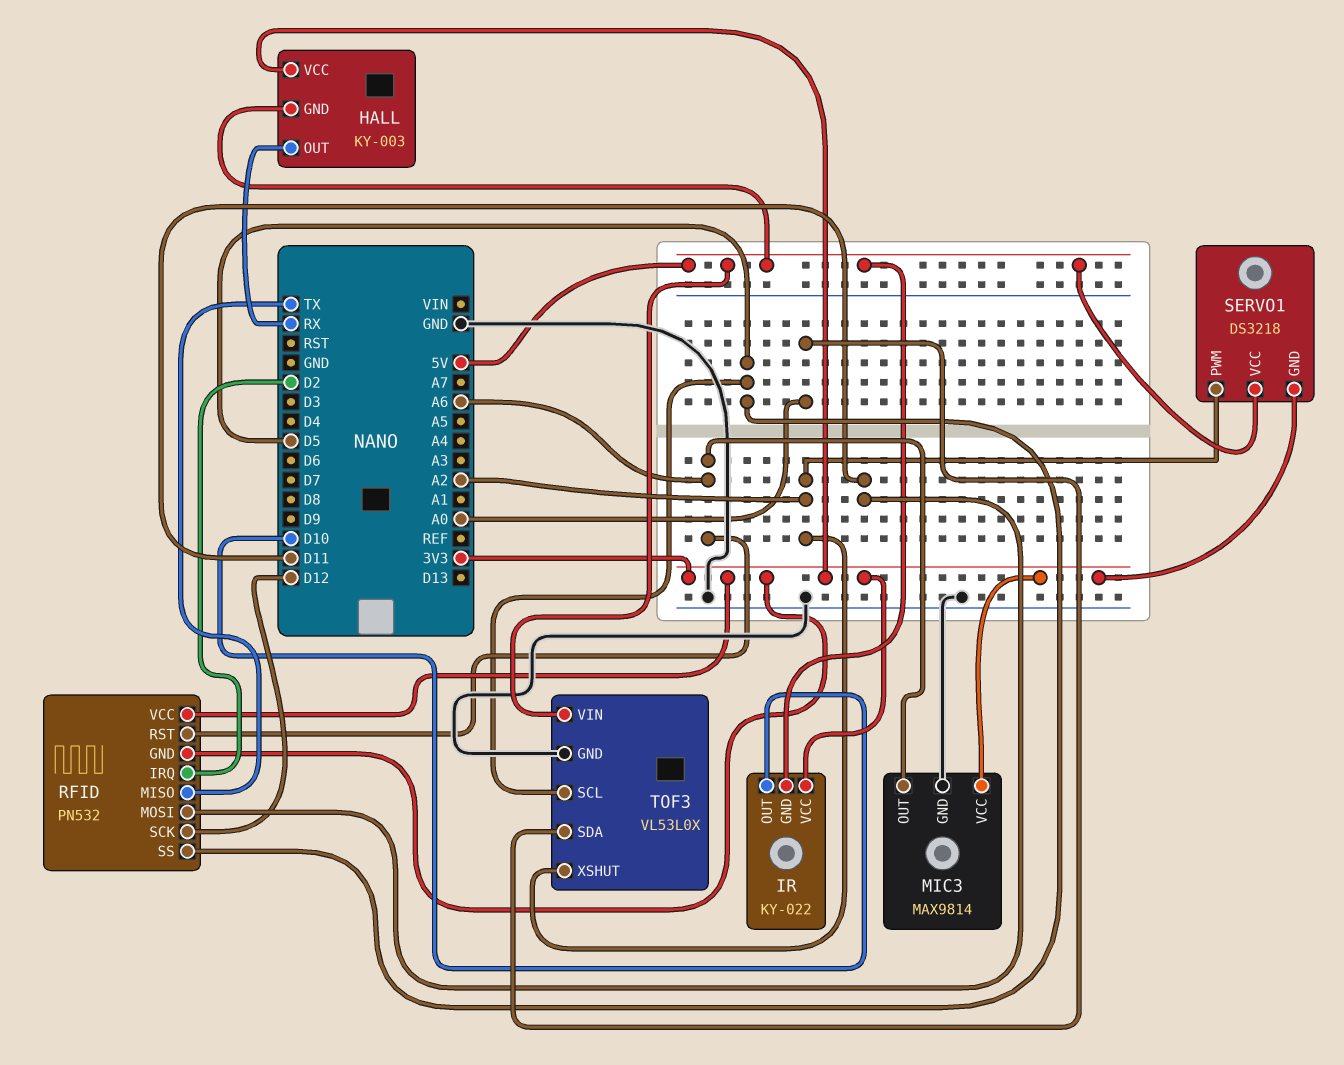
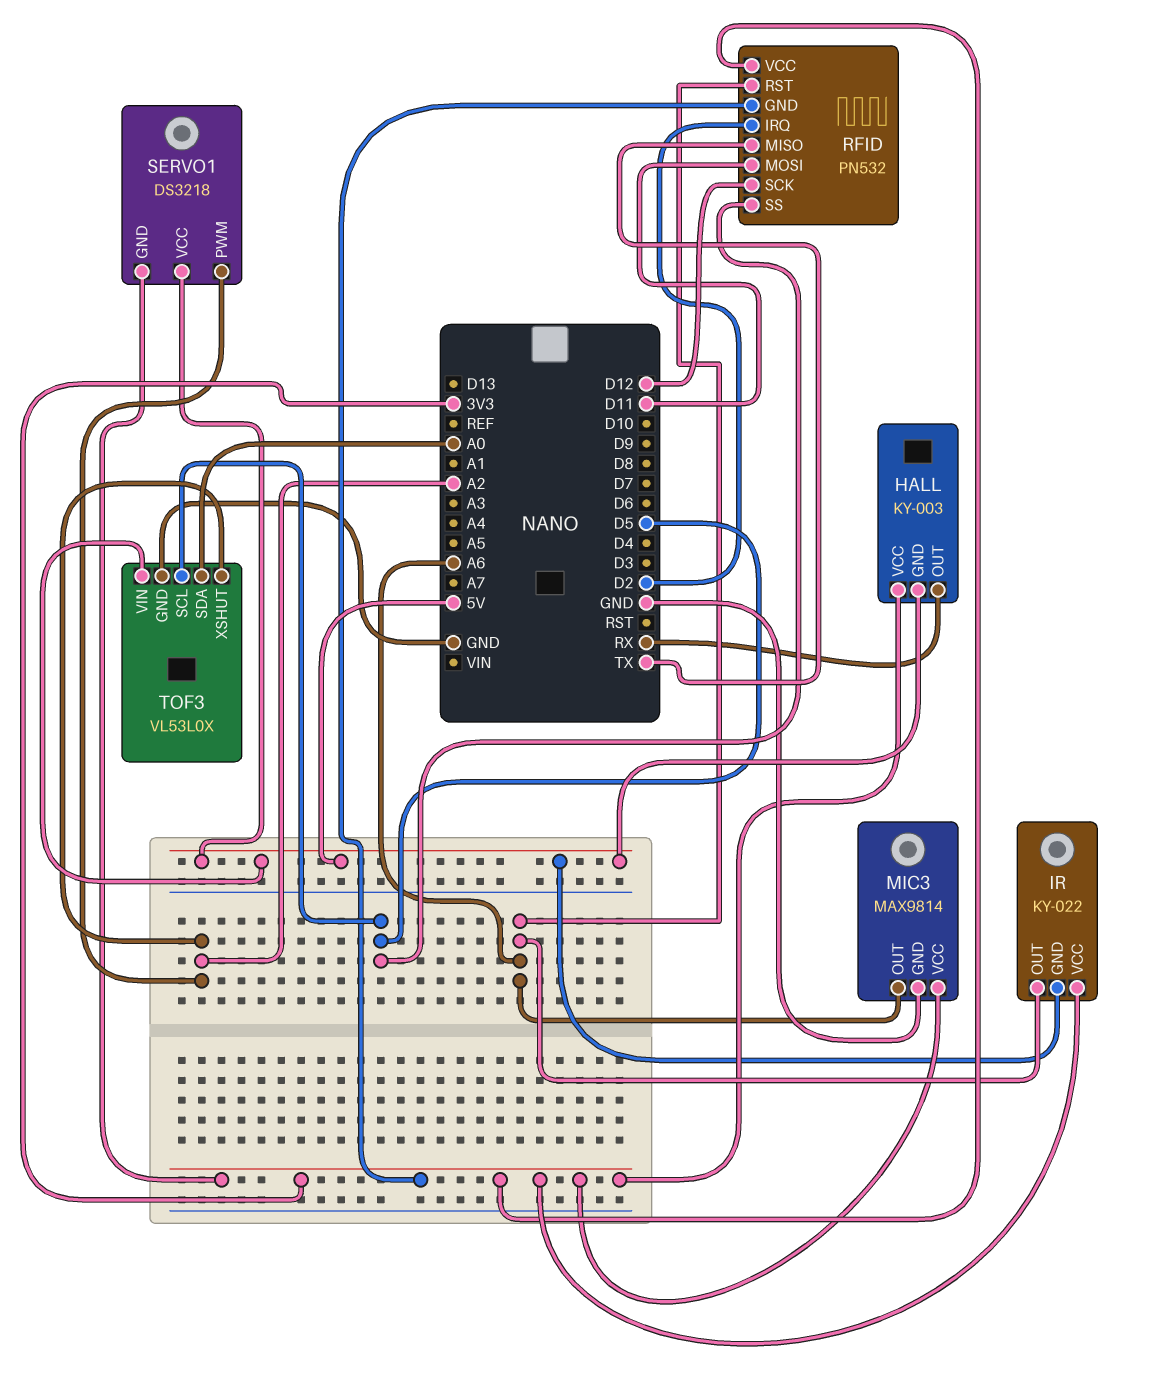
IR pin OUT: D10 -> A6

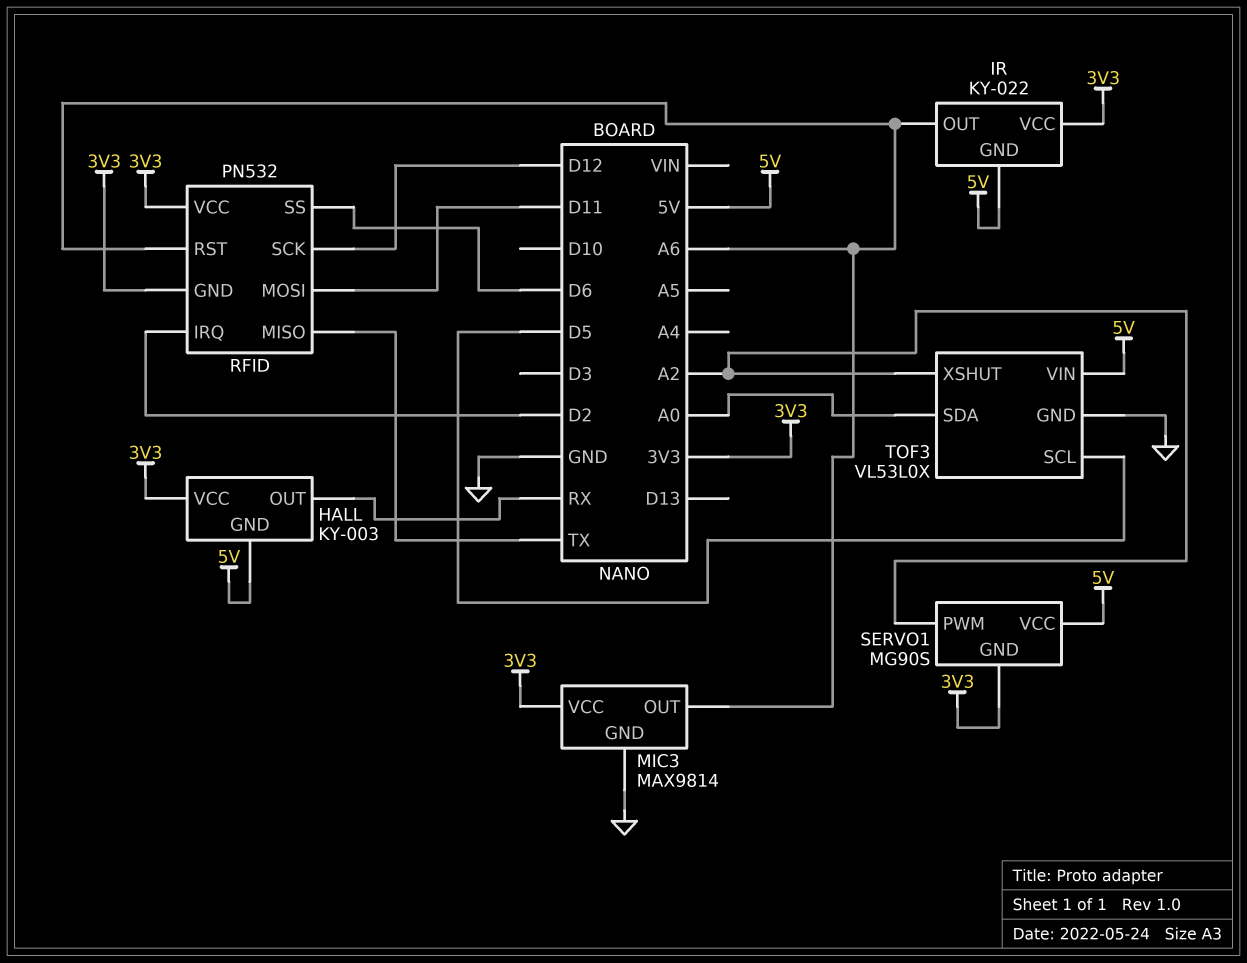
RFID pin SS: D5 -> D6
SERVO1: DS3218 -> MG90S

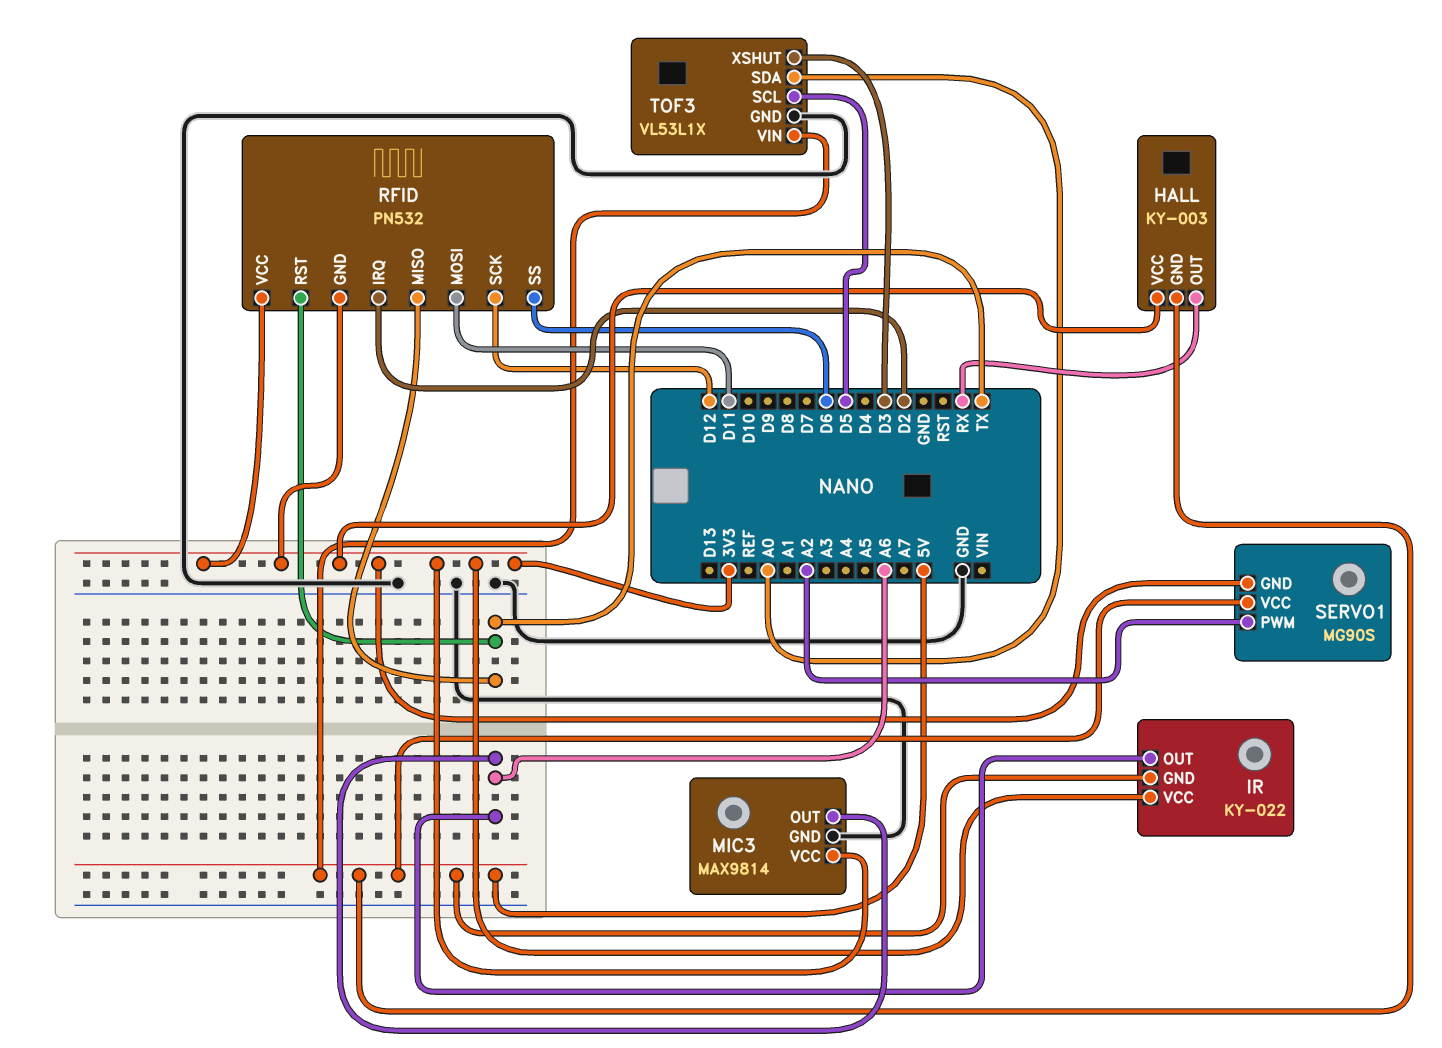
RFID pin RST: A6 -> TX
TOF3: VL53L0X -> VL53L1X
TOF3 pin XSHUT: A2 -> D3

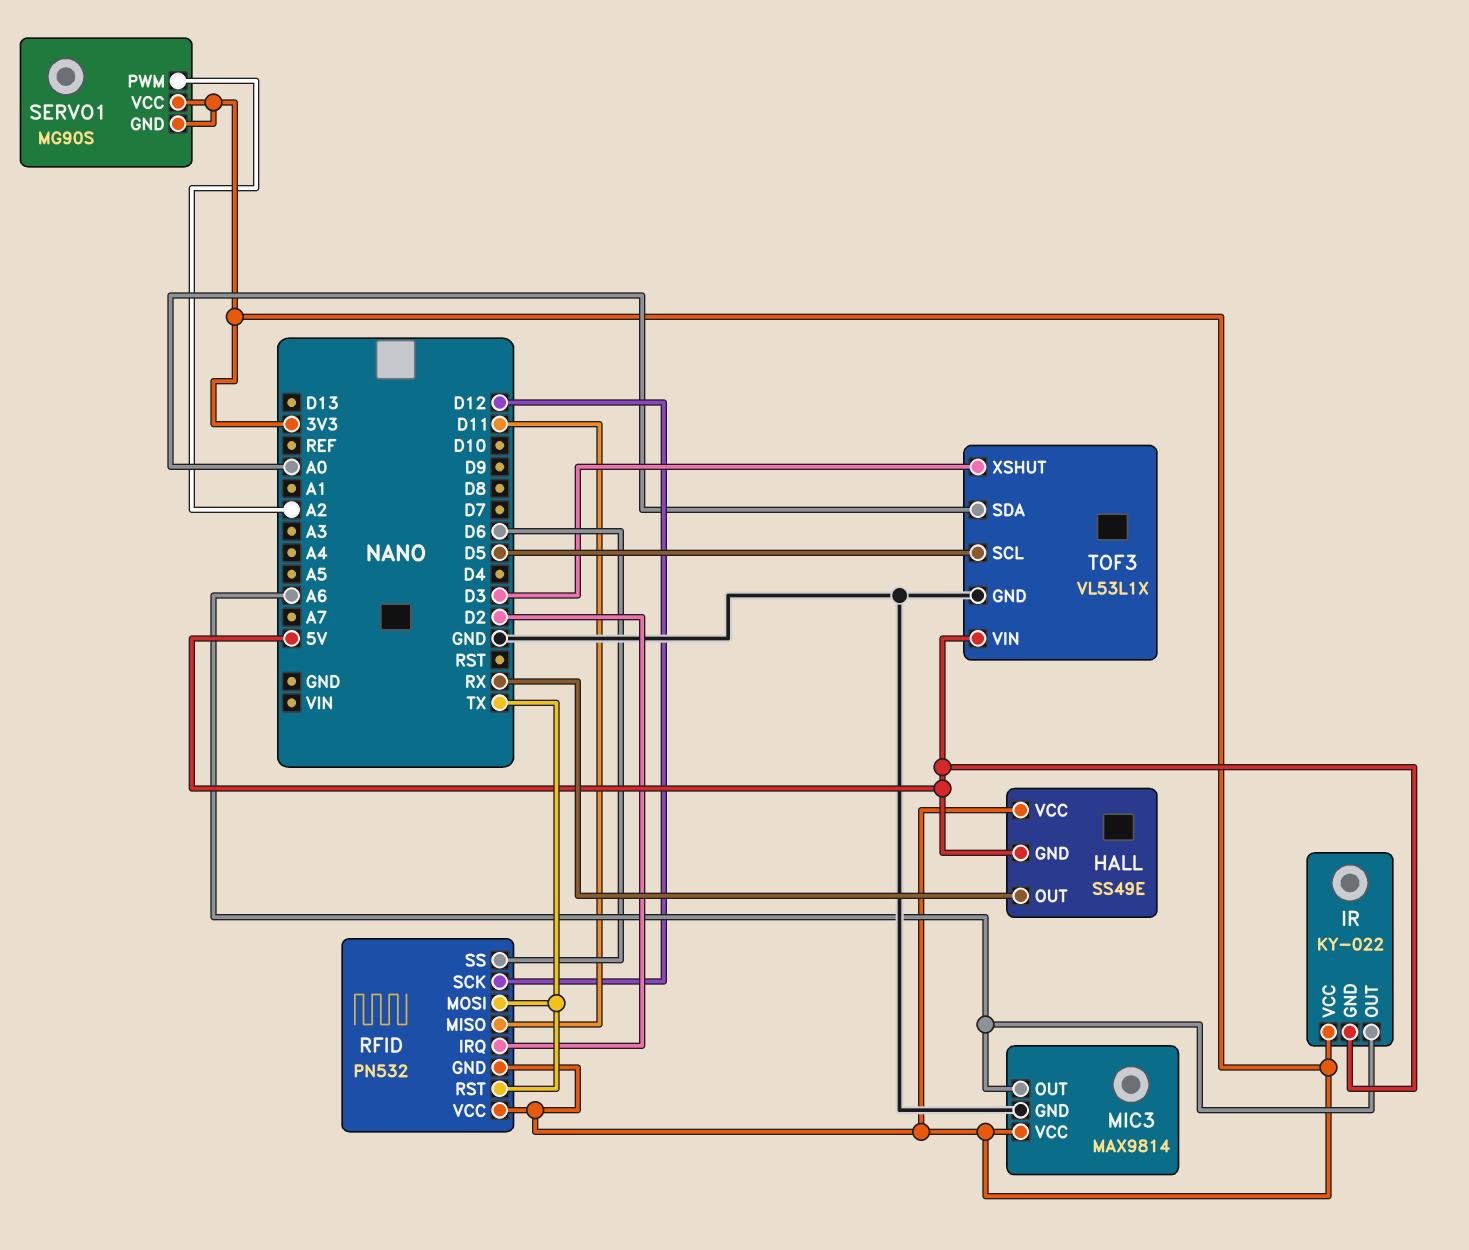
HALL: KY-003 -> SS49E
RFID pin MISO: TX -> D11
RFID pin MOSI: D11 -> TX
SERVO1 pin VCC: 5V -> 3V3

